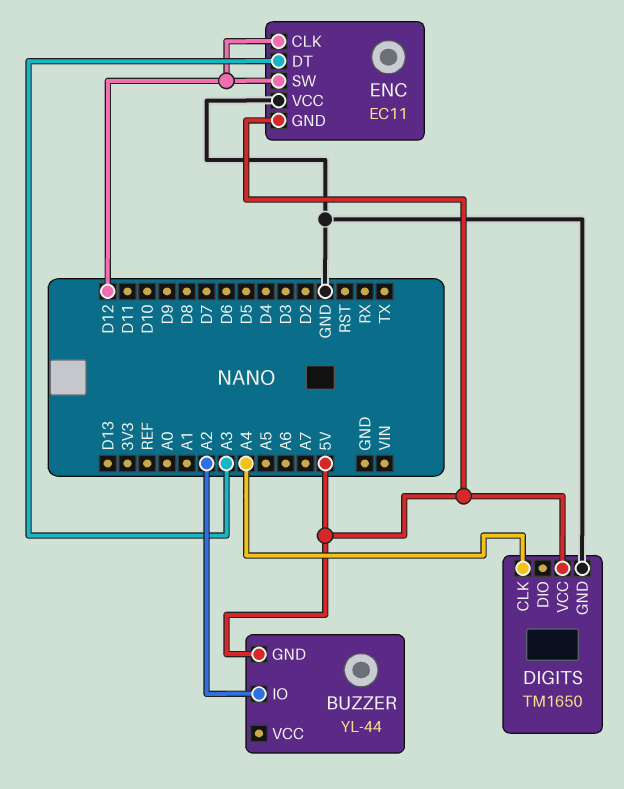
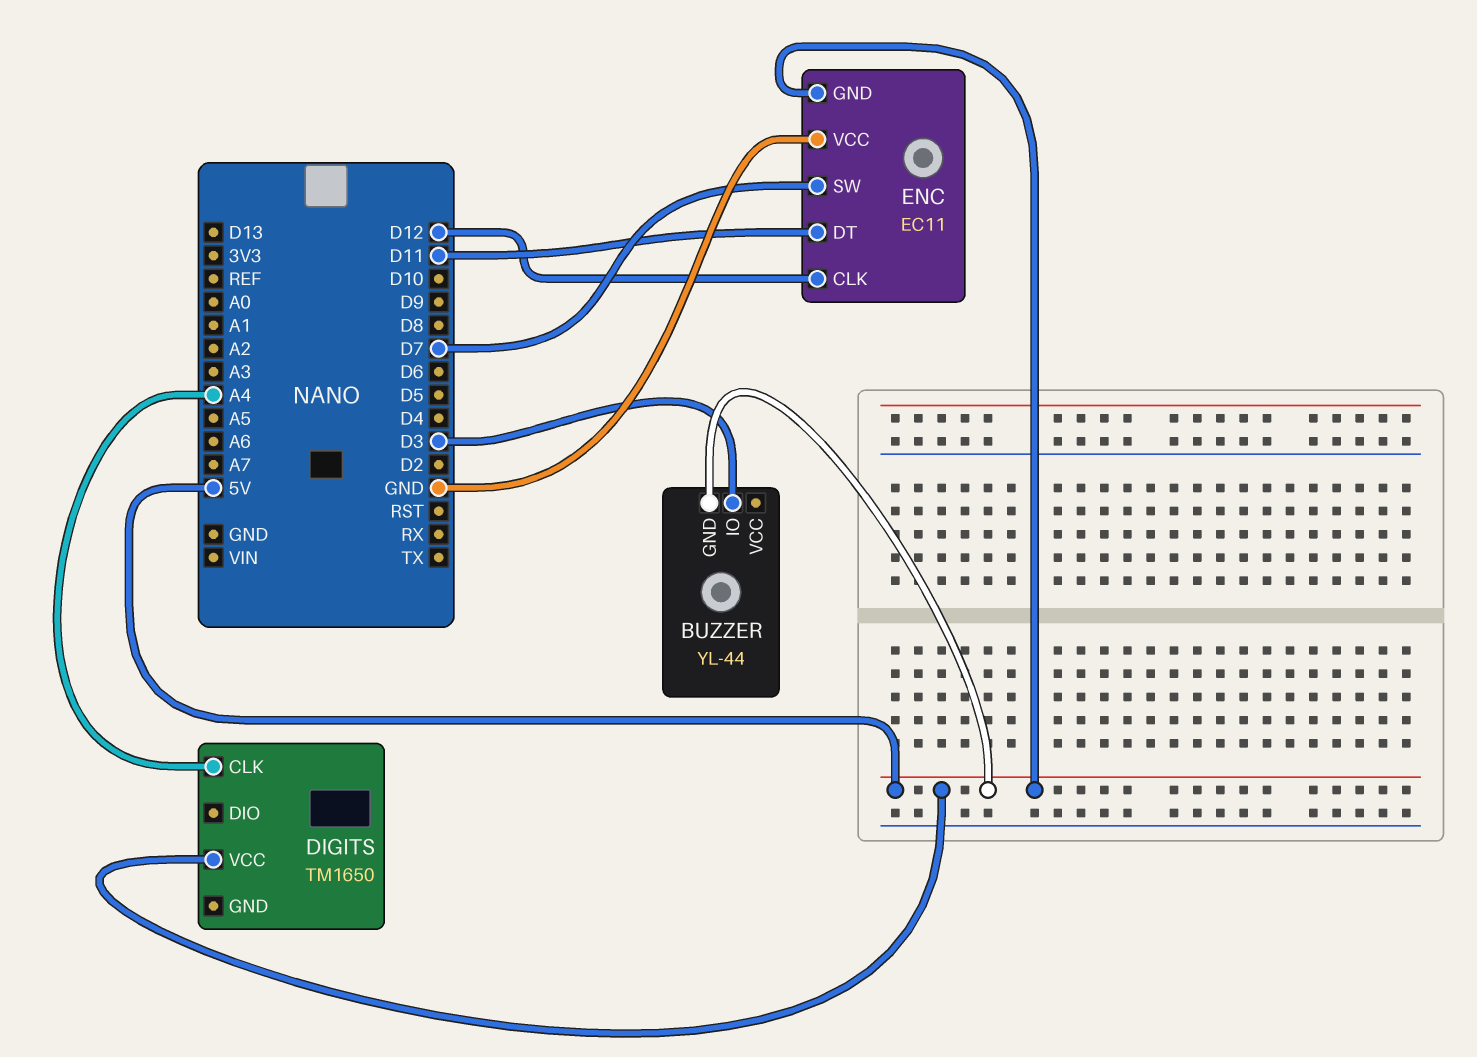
BUZZER pin IO: A2 -> D3
DIGITS pin GND: GND -> none
ENC pin DT: A3 -> D11
ENC pin SW: D12 -> D7

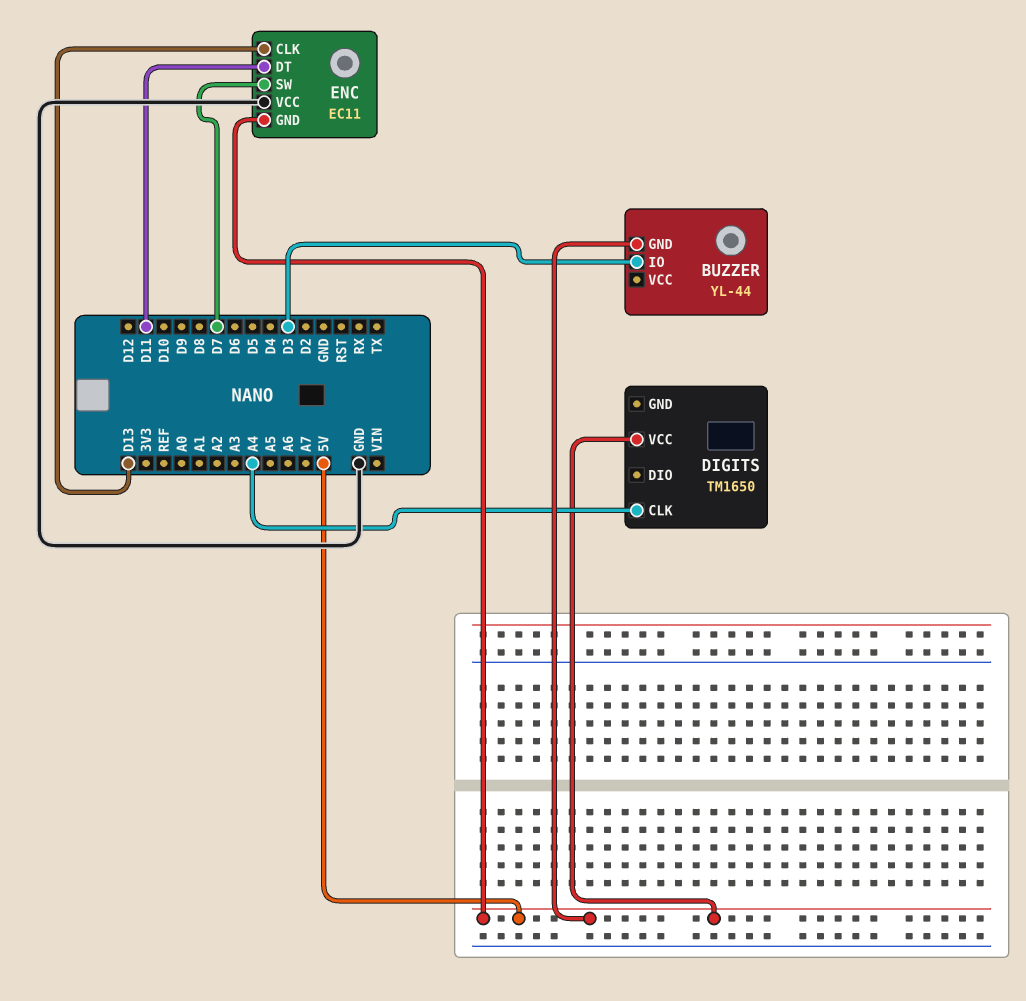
ENC pin CLK: D12 -> D13

